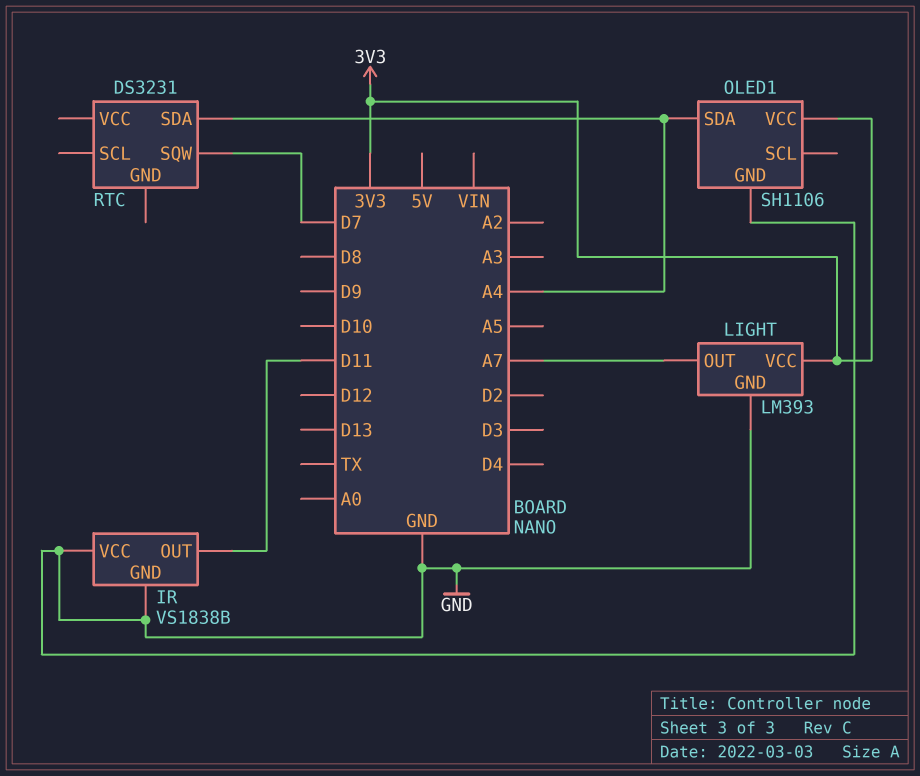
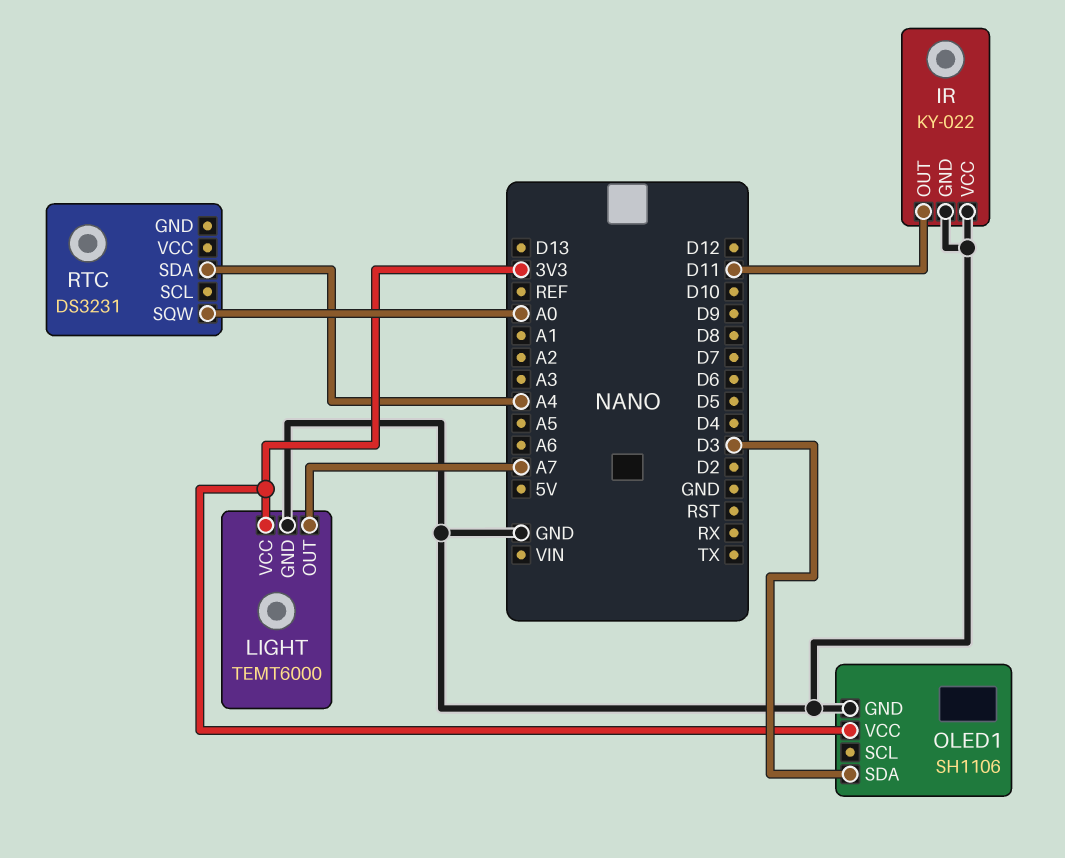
IR: VS1838B -> KY-022
LIGHT: LM393 -> TEMT6000
OLED1 pin SDA: A4 -> D3
RTC pin SQW: D7 -> A0

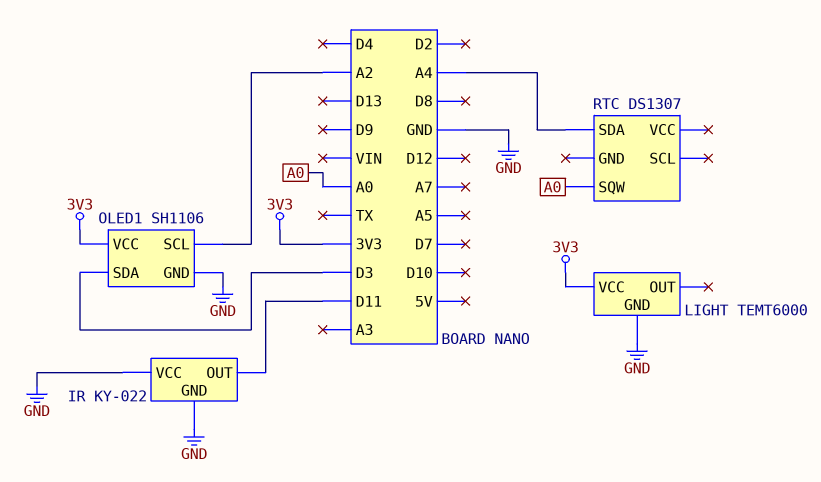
LIGHT pin OUT: A7 -> none
OLED1 pin SCL: none -> A2
RTC: DS3231 -> DS1307

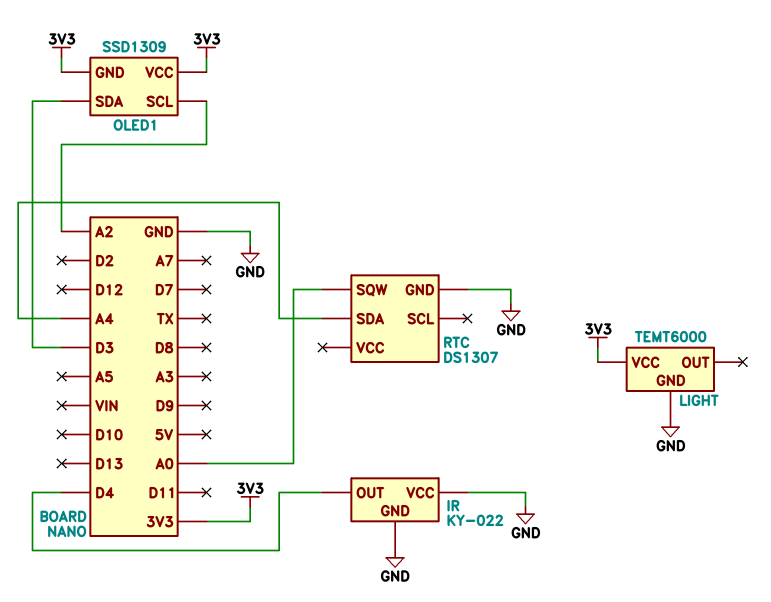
IR pin OUT: D11 -> D4
OLED1: SH1106 -> SSD1309
OLED1 pin GND: GND -> 3V3
RTC pin GND: none -> GND

